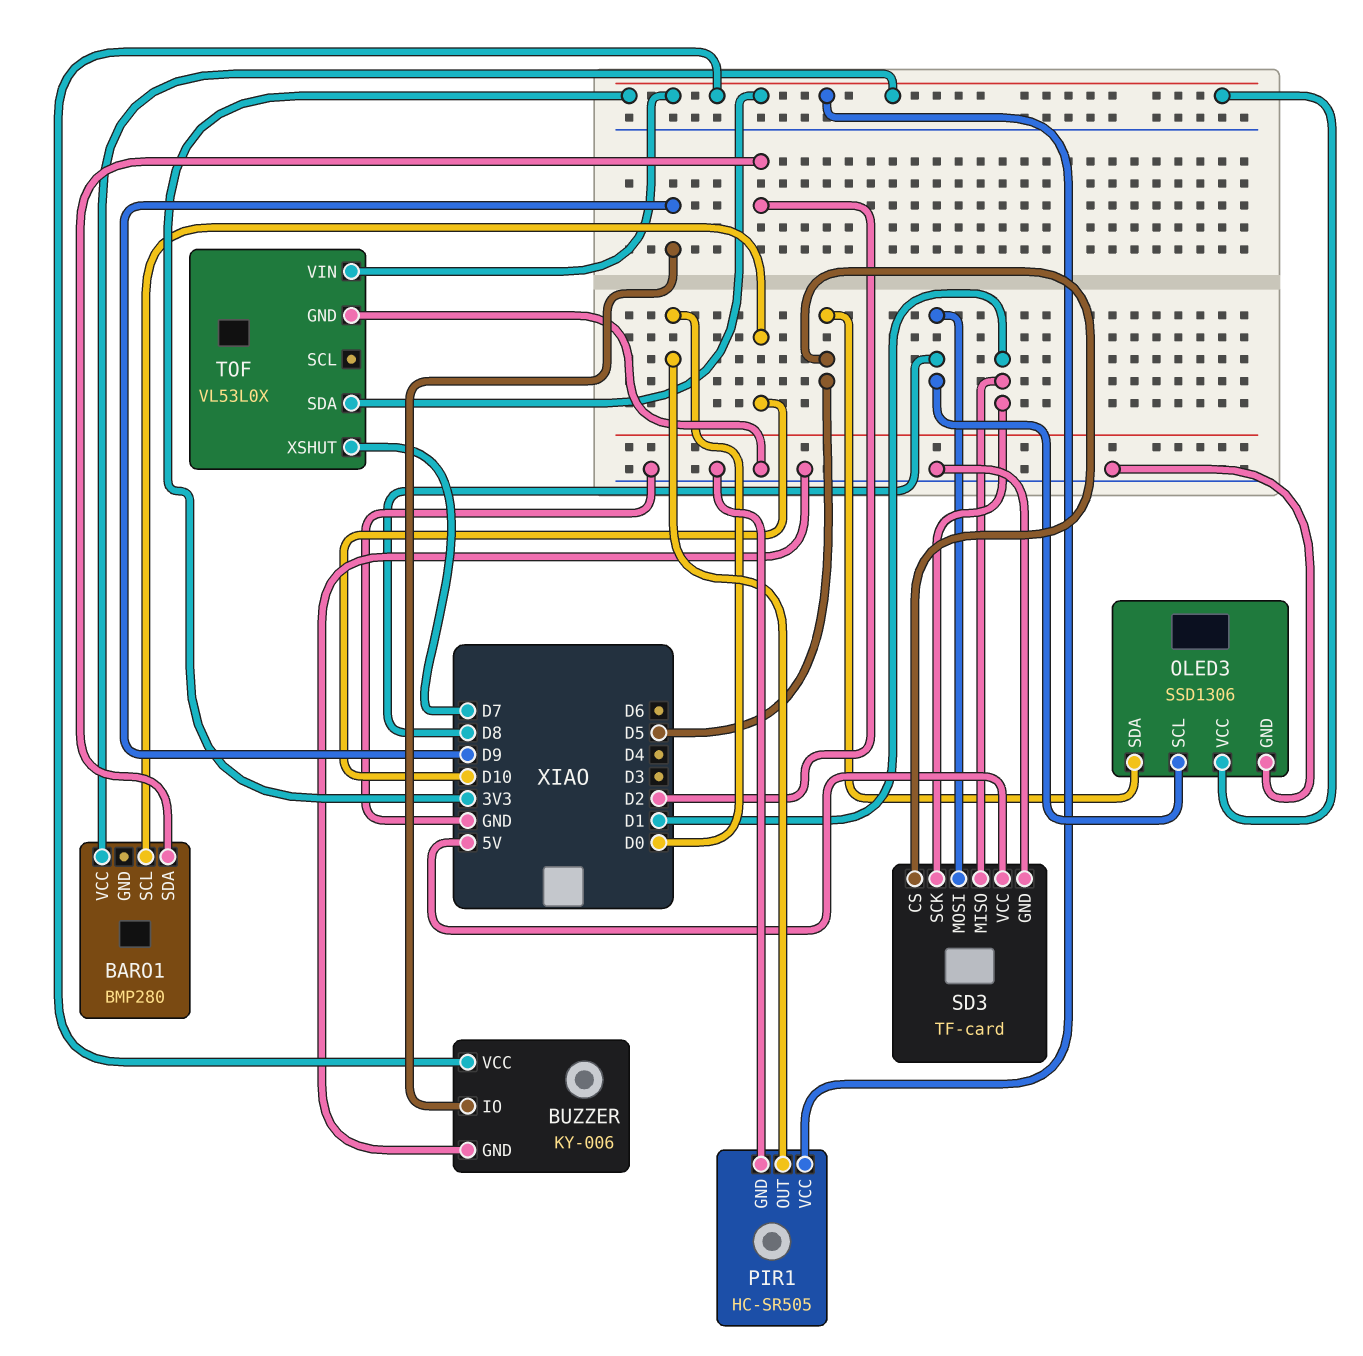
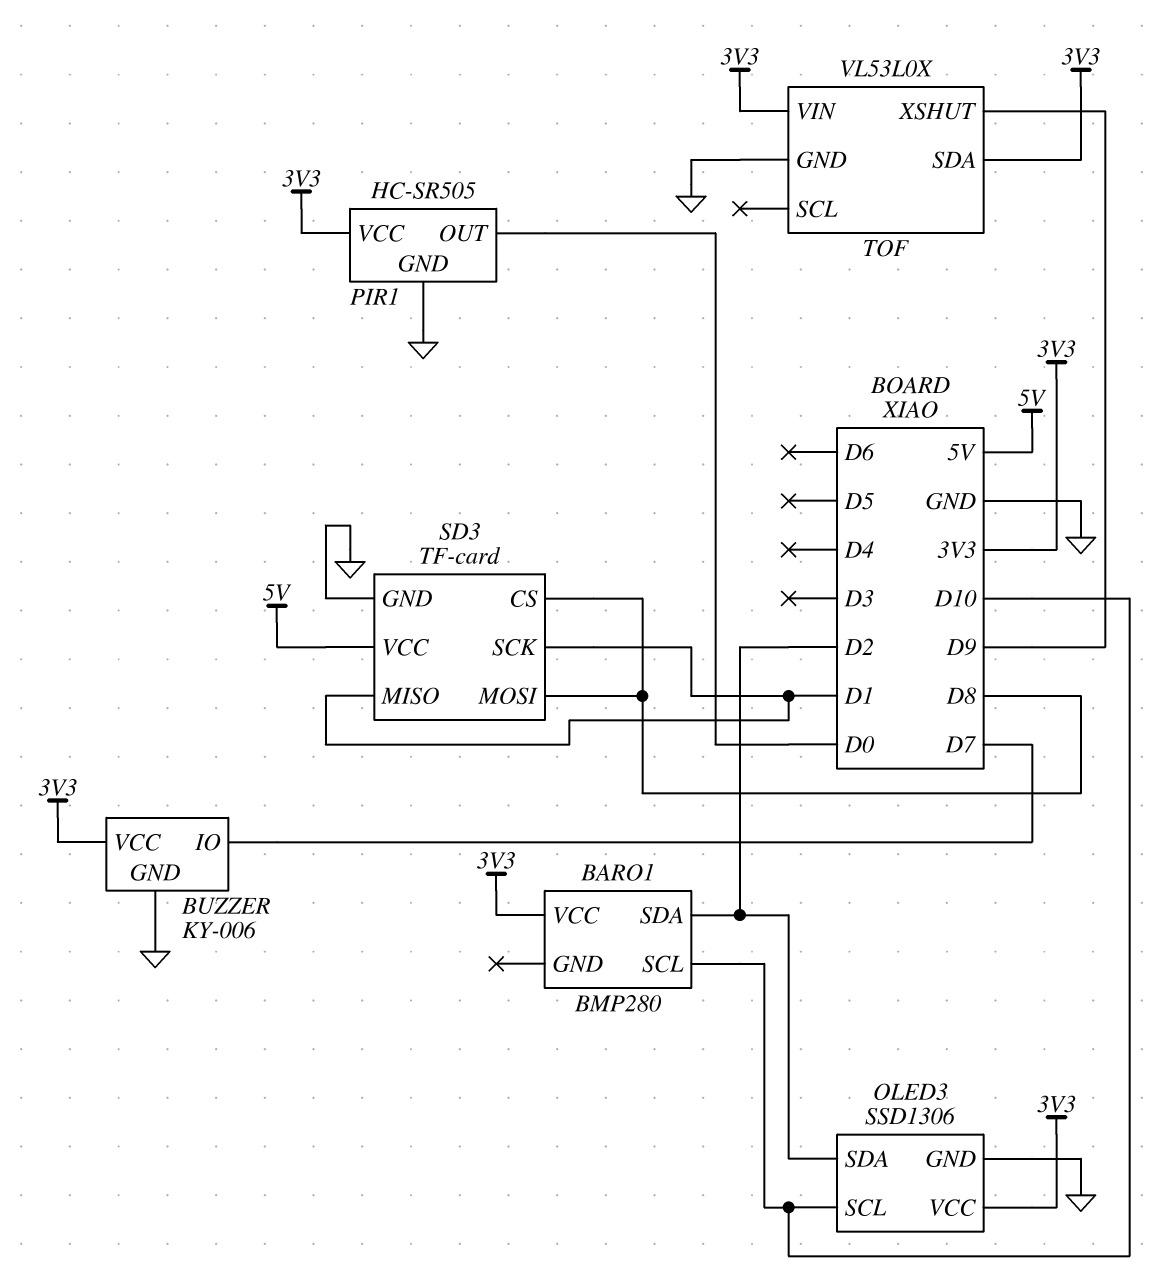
BUZZER pin IO: D9 -> D7
OLED3 pin SCL: D8 -> D10
OLED3 pin SDA: D5 -> D2
SD3 pin CS: D5 -> D8
TOF pin XSHUT: D7 -> D9

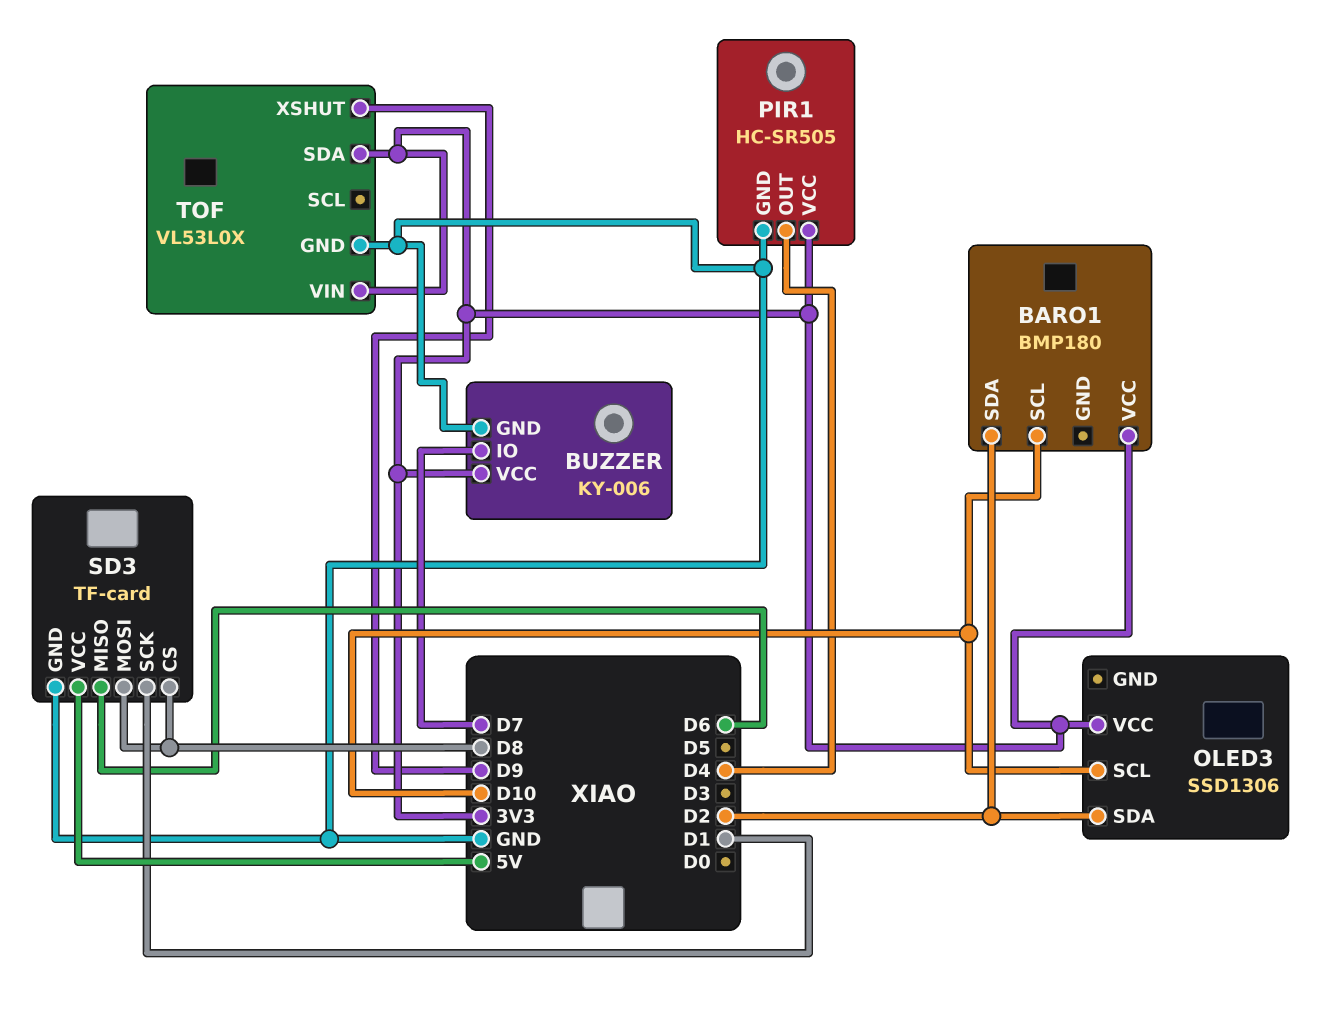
BARO1: BMP280 -> BMP180
OLED3 pin GND: GND -> none
PIR1 pin OUT: D0 -> D4
SD3 pin MISO: D1 -> D6

